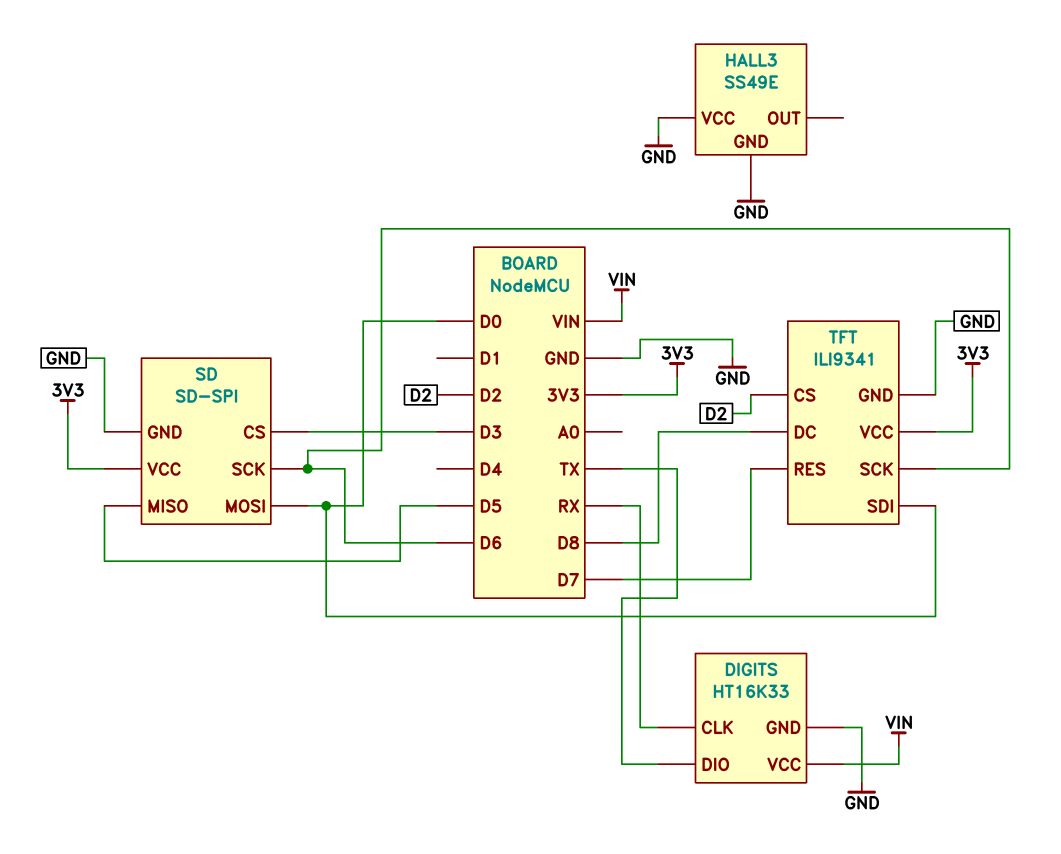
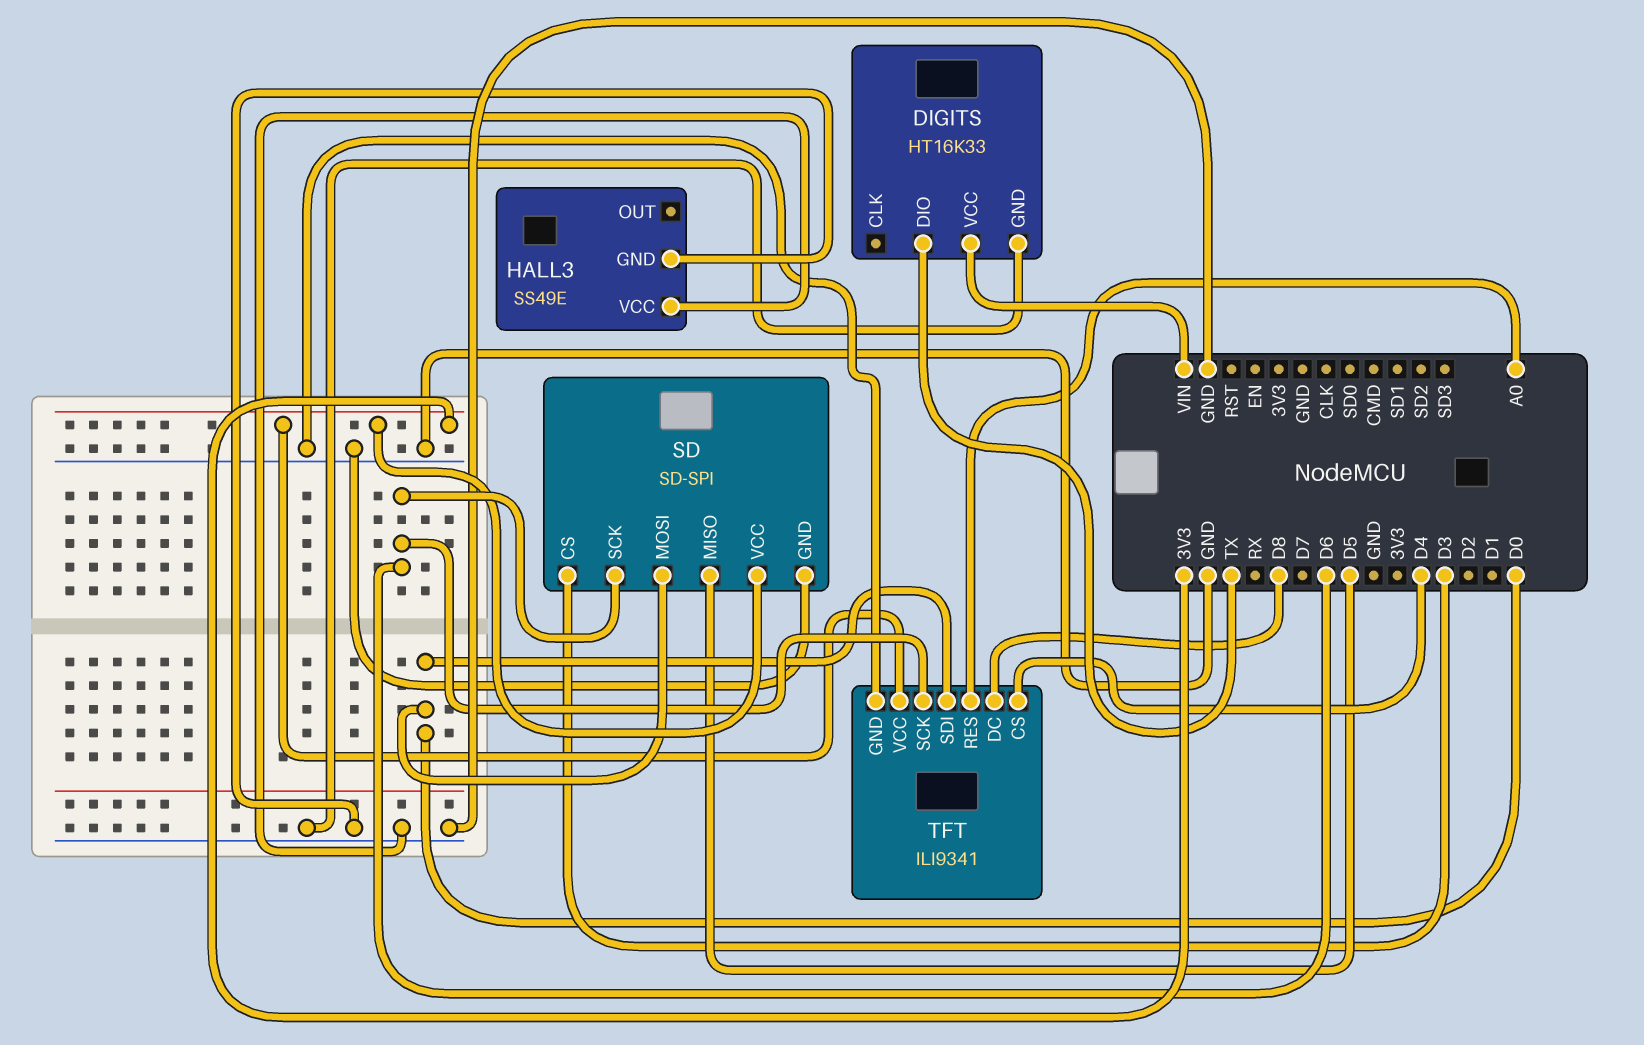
DIGITS pin CLK: RX -> none
TFT pin CS: D2 -> D4
TFT pin RES: D7 -> A0

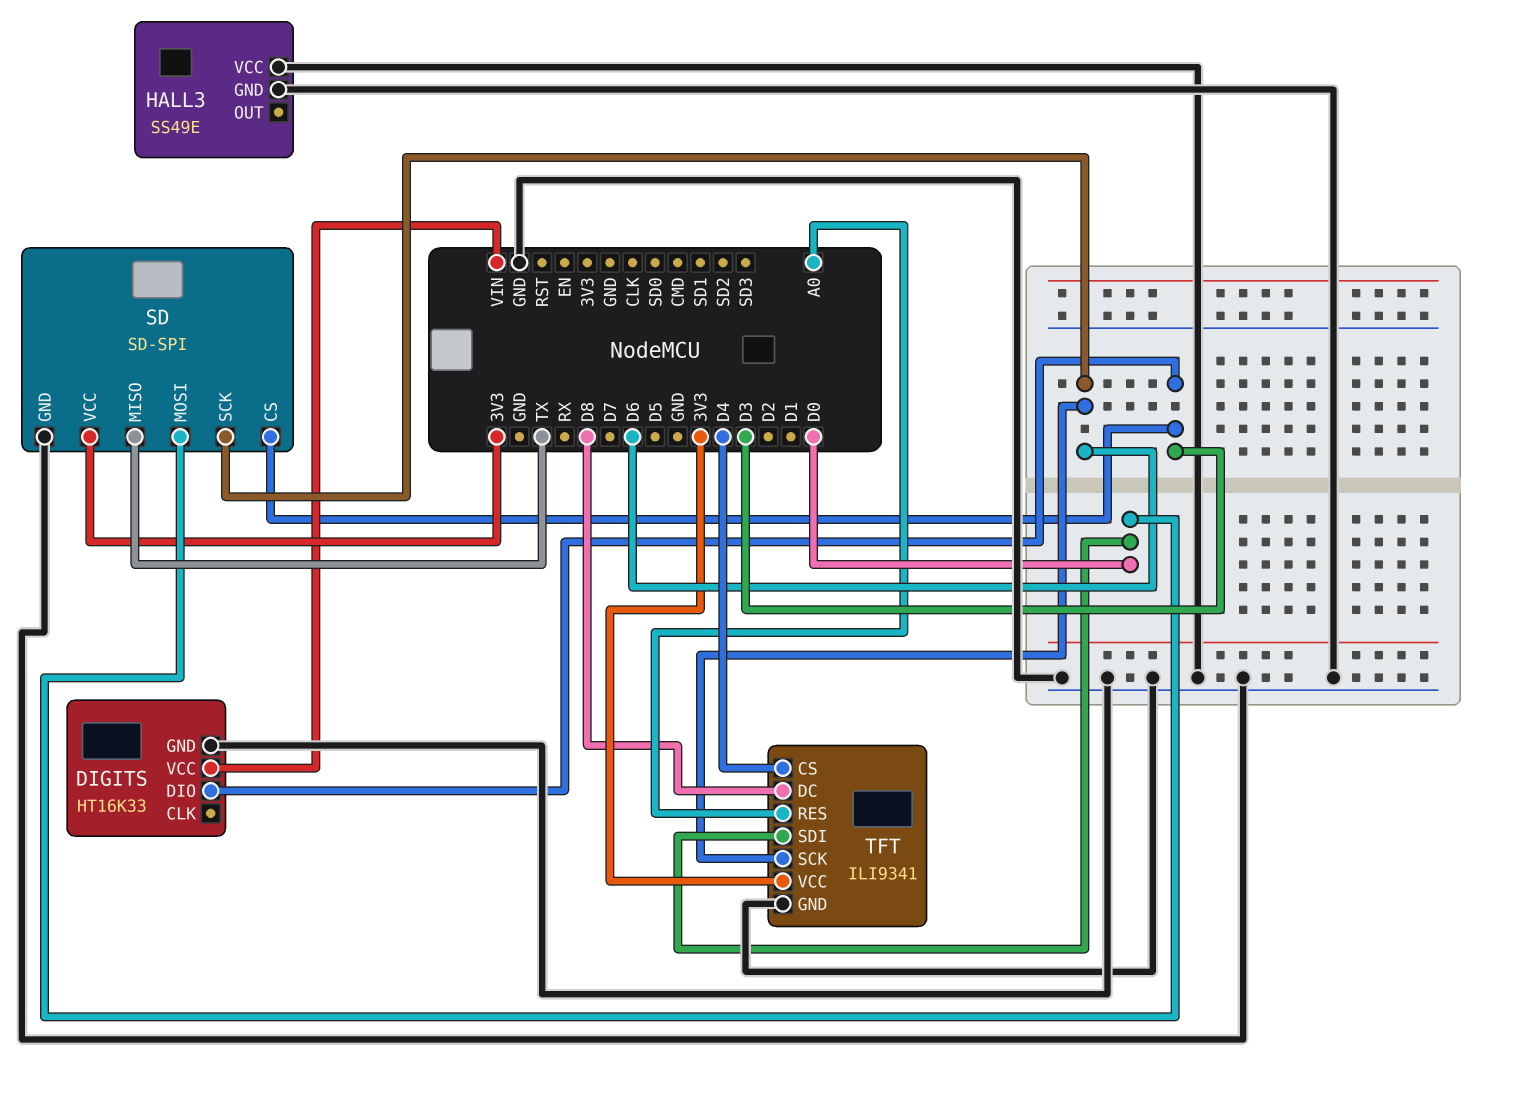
DIGITS pin DIO: TX -> D3
SD pin MISO: D5 -> TX

